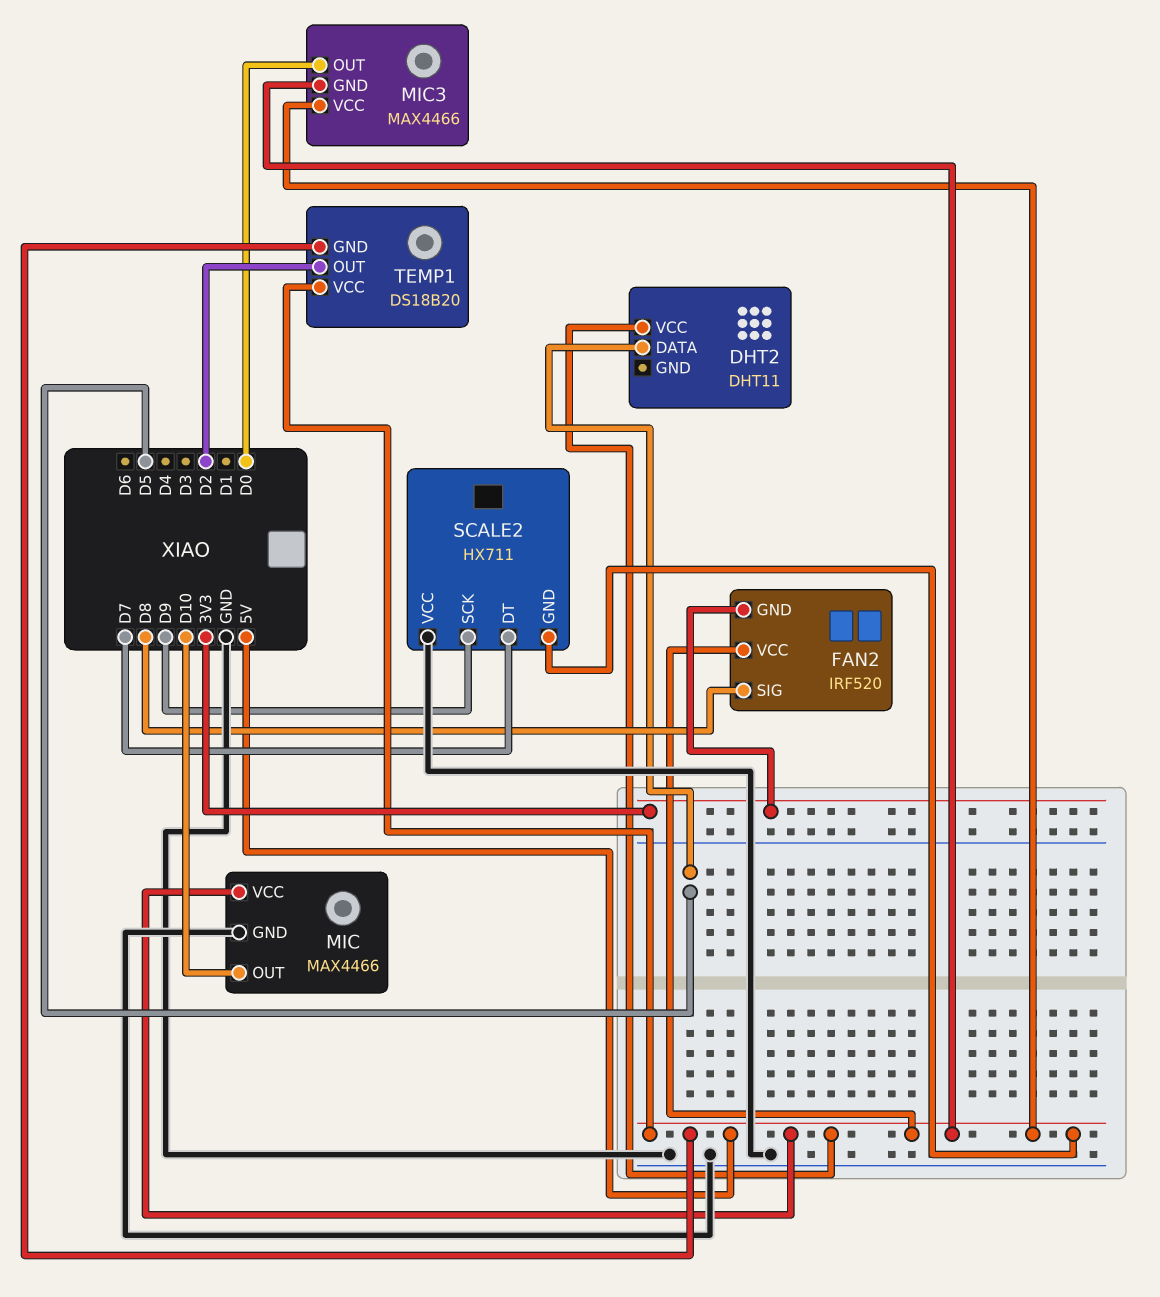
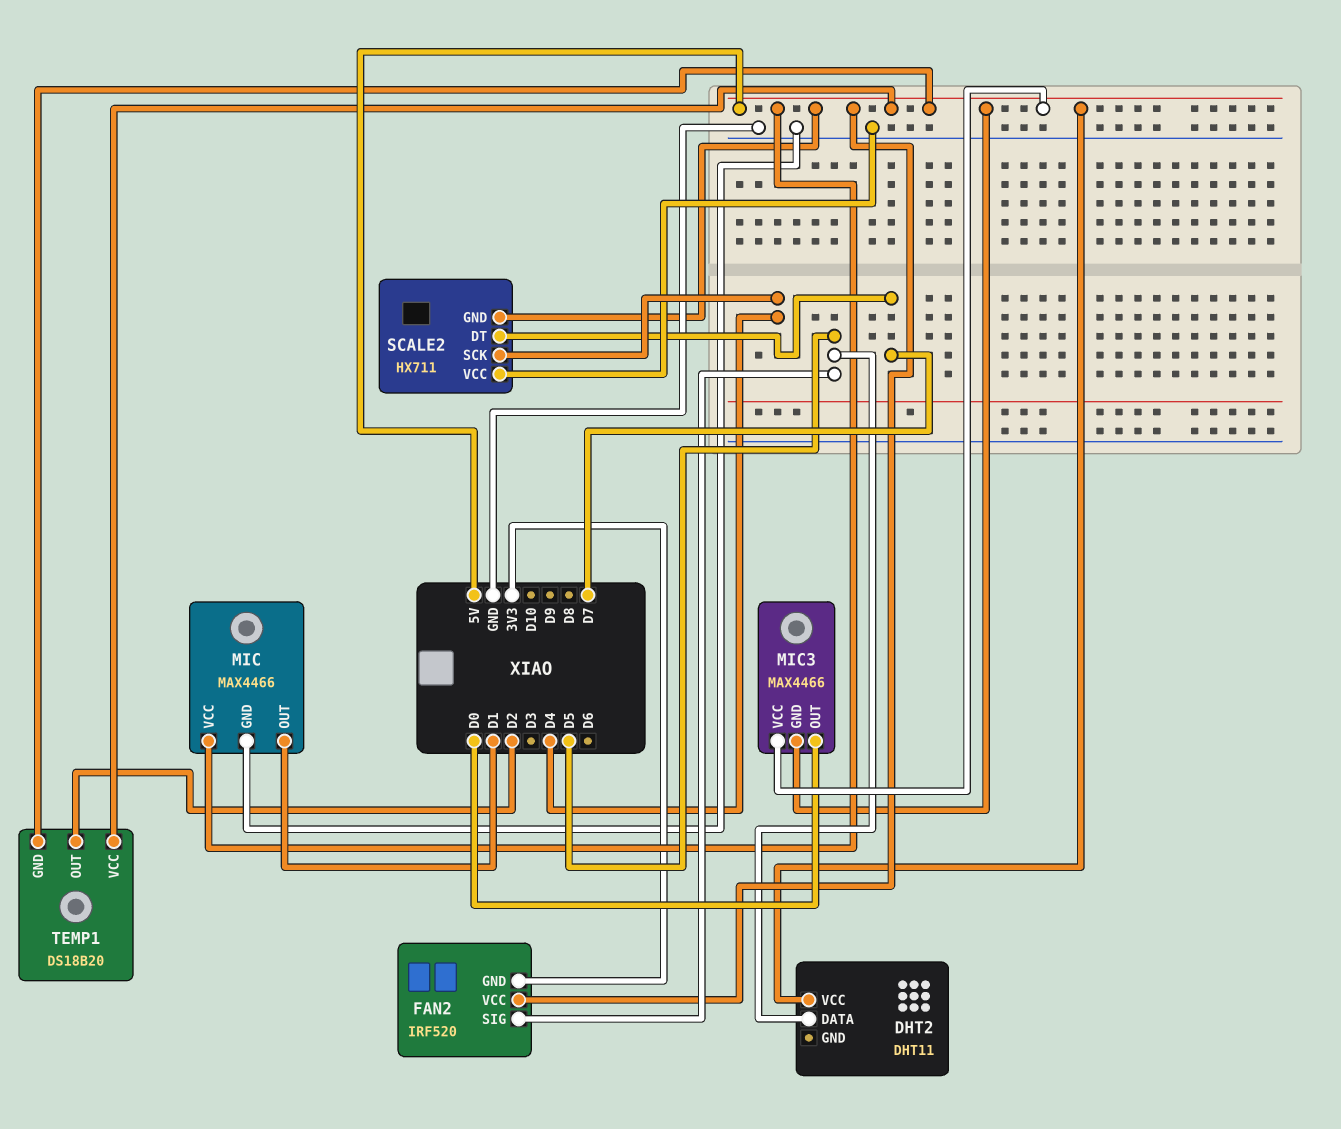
FAN2 pin SIG: D8 -> D5
MIC pin OUT: D10 -> D1
SCALE2 pin SCK: D9 -> D4

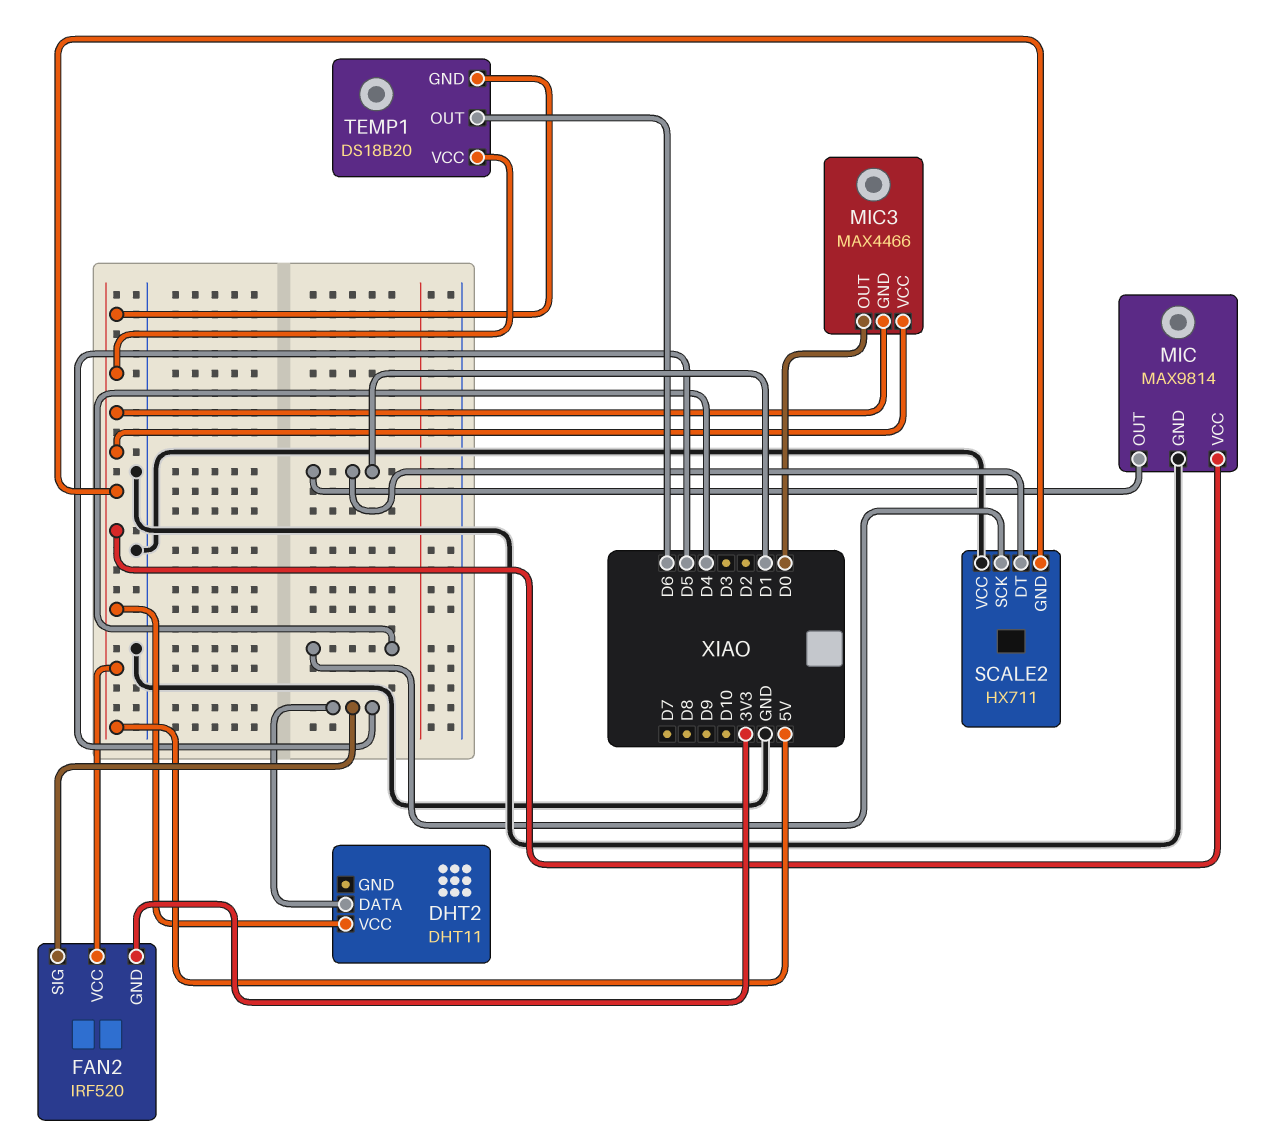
MIC: MAX4466 -> MAX9814
SCALE2 pin DT: D7 -> D1
TEMP1 pin OUT: D2 -> D6

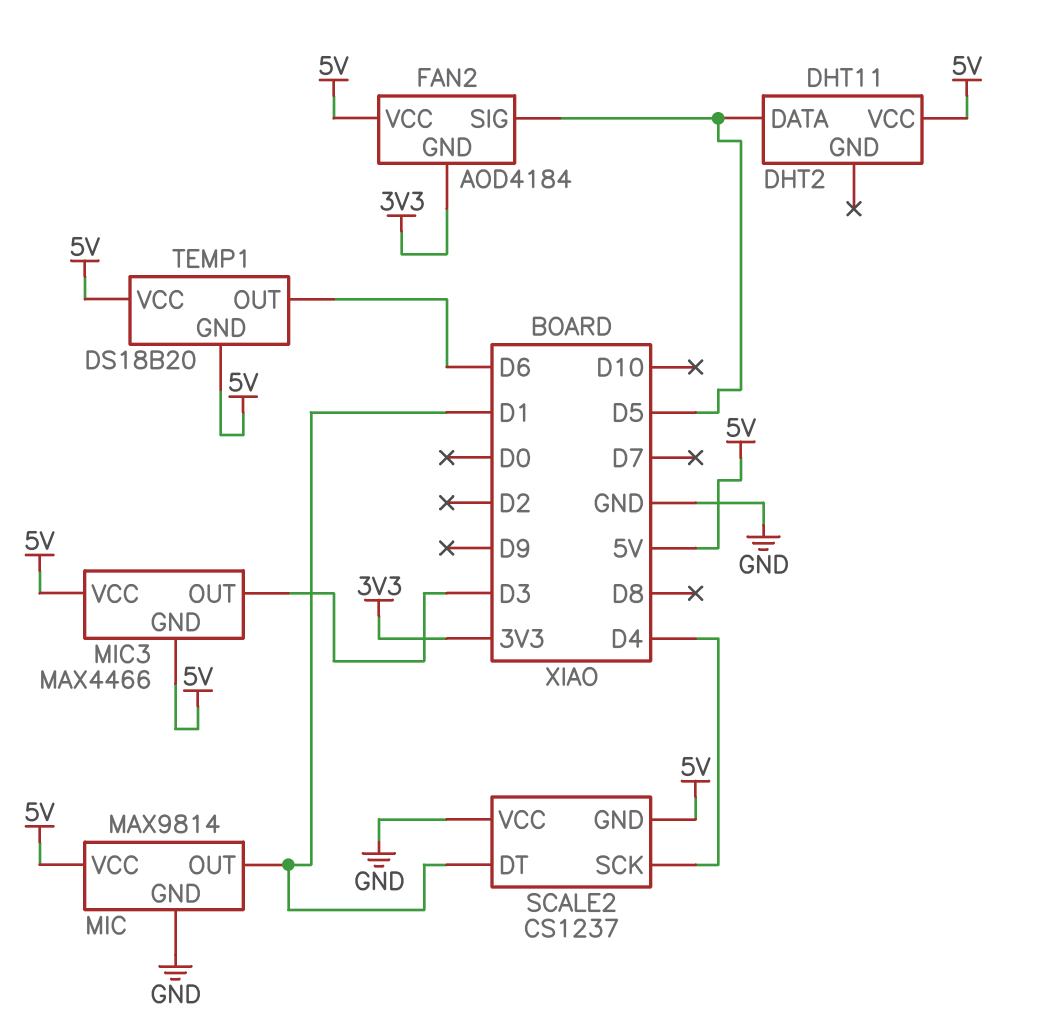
FAN2: IRF520 -> AOD4184
MIC3 pin OUT: D0 -> D3
SCALE2: HX711 -> CS1237

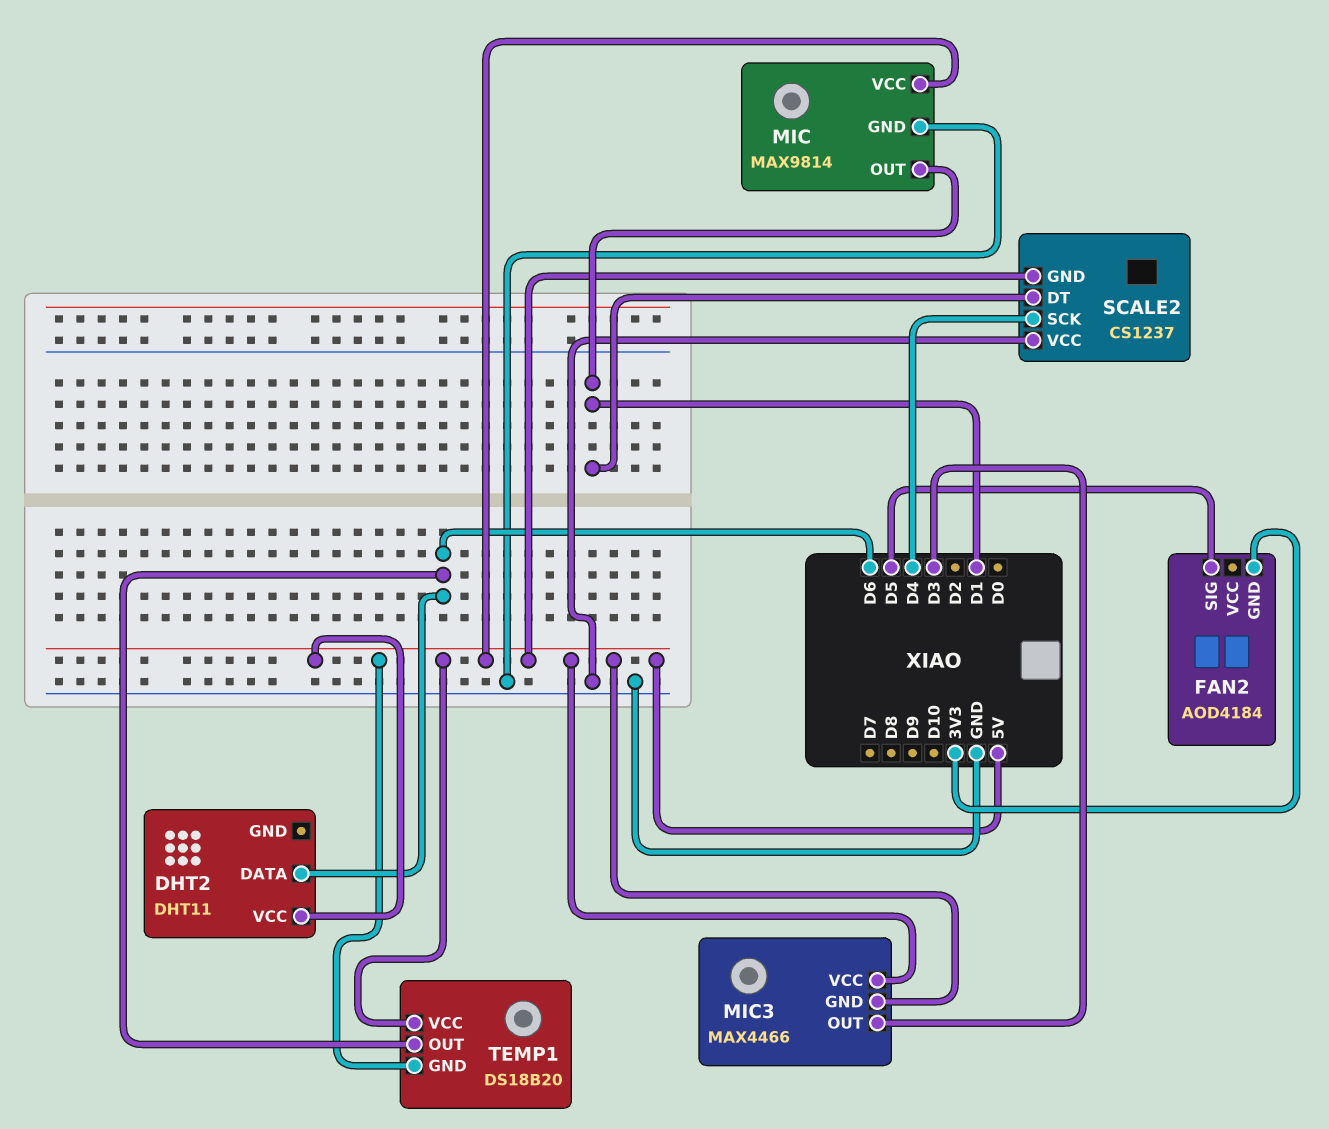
DHT2 pin DATA: D5 -> D6
FAN2 pin VCC: 5V -> none

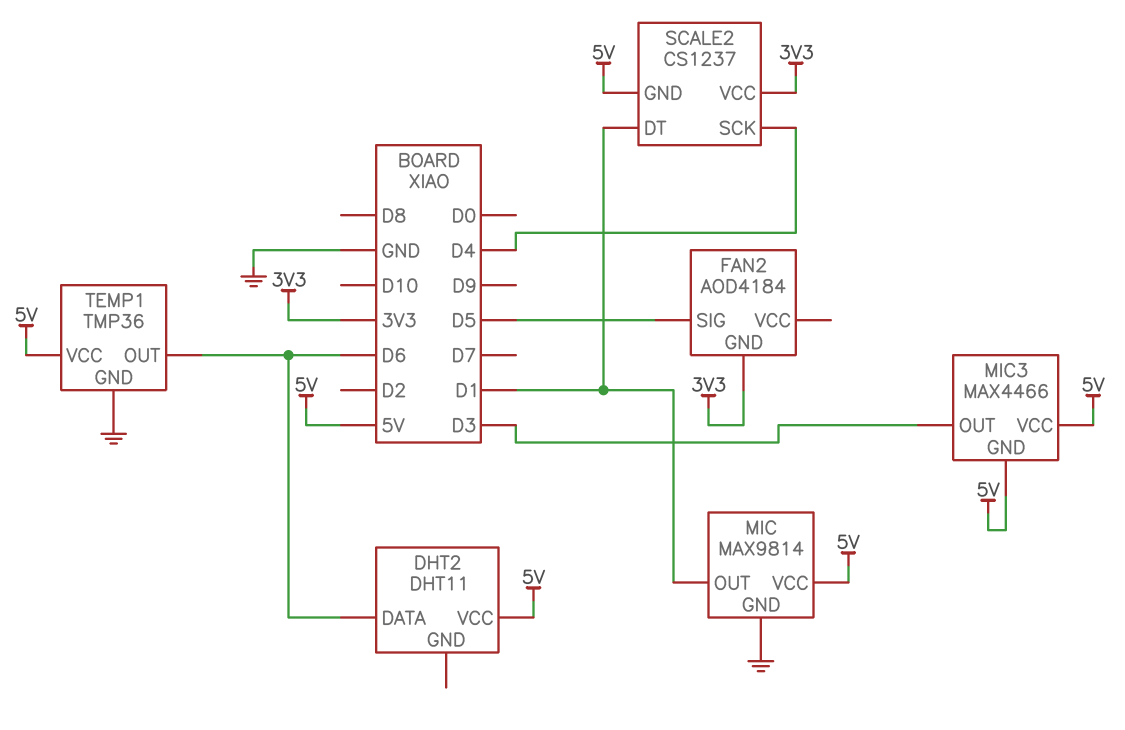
SCALE2 pin VCC: GND -> 3V3
TEMP1: DS18B20 -> TMP36
TEMP1 pin GND: 5V -> GND

